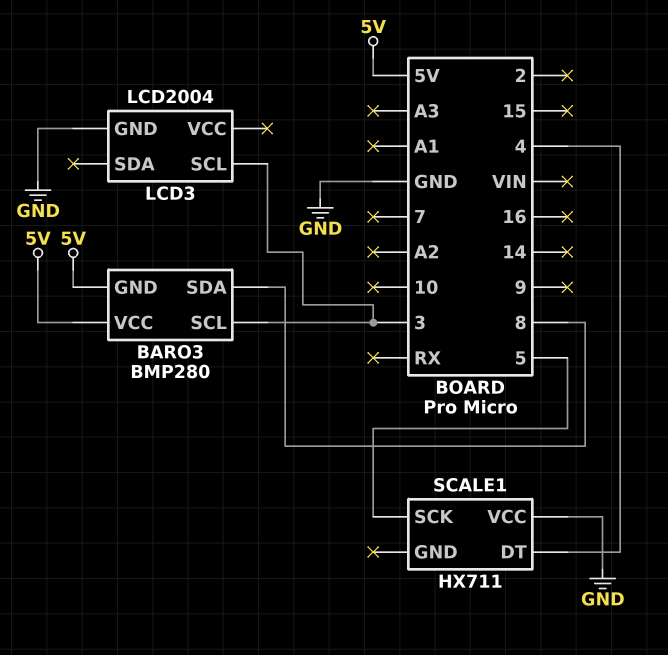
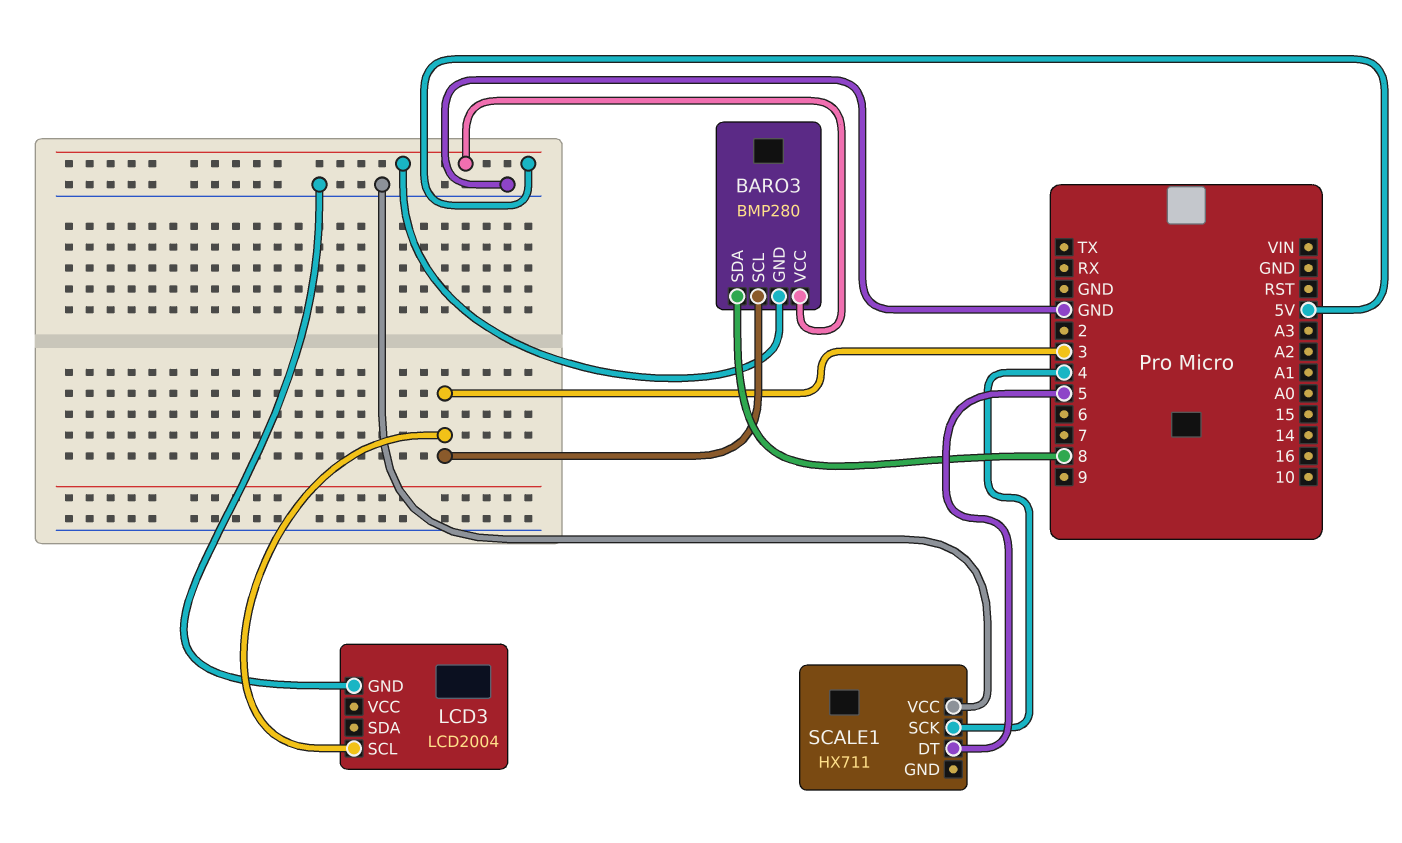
SCALE1 pin DT: 4 -> 5
SCALE1 pin SCK: 5 -> 4

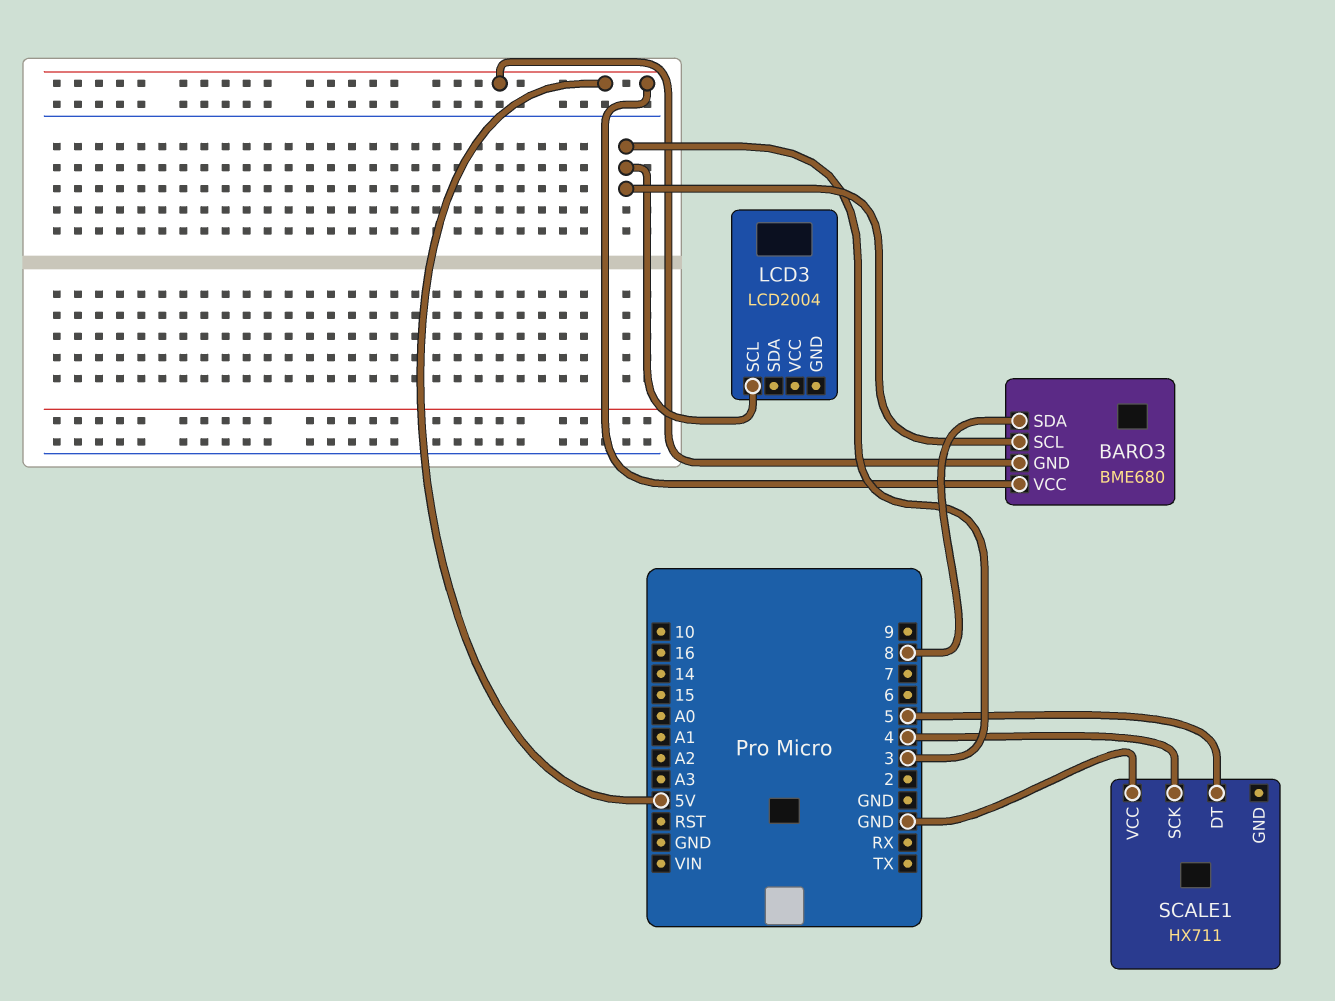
BARO3: BMP280 -> BME680
LCD3 pin GND: GND -> none

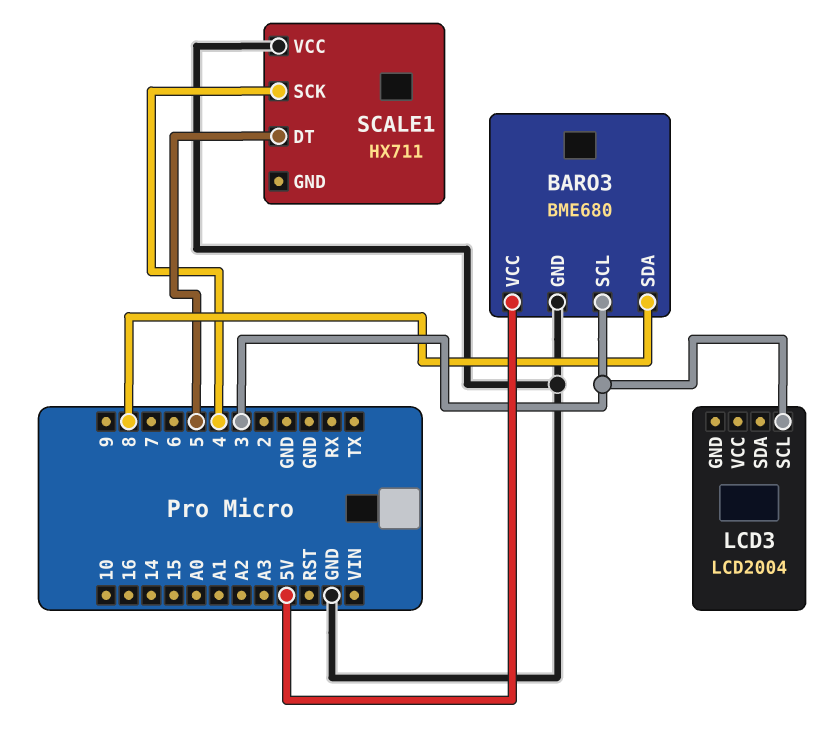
BARO3 pin GND: 5V -> GND

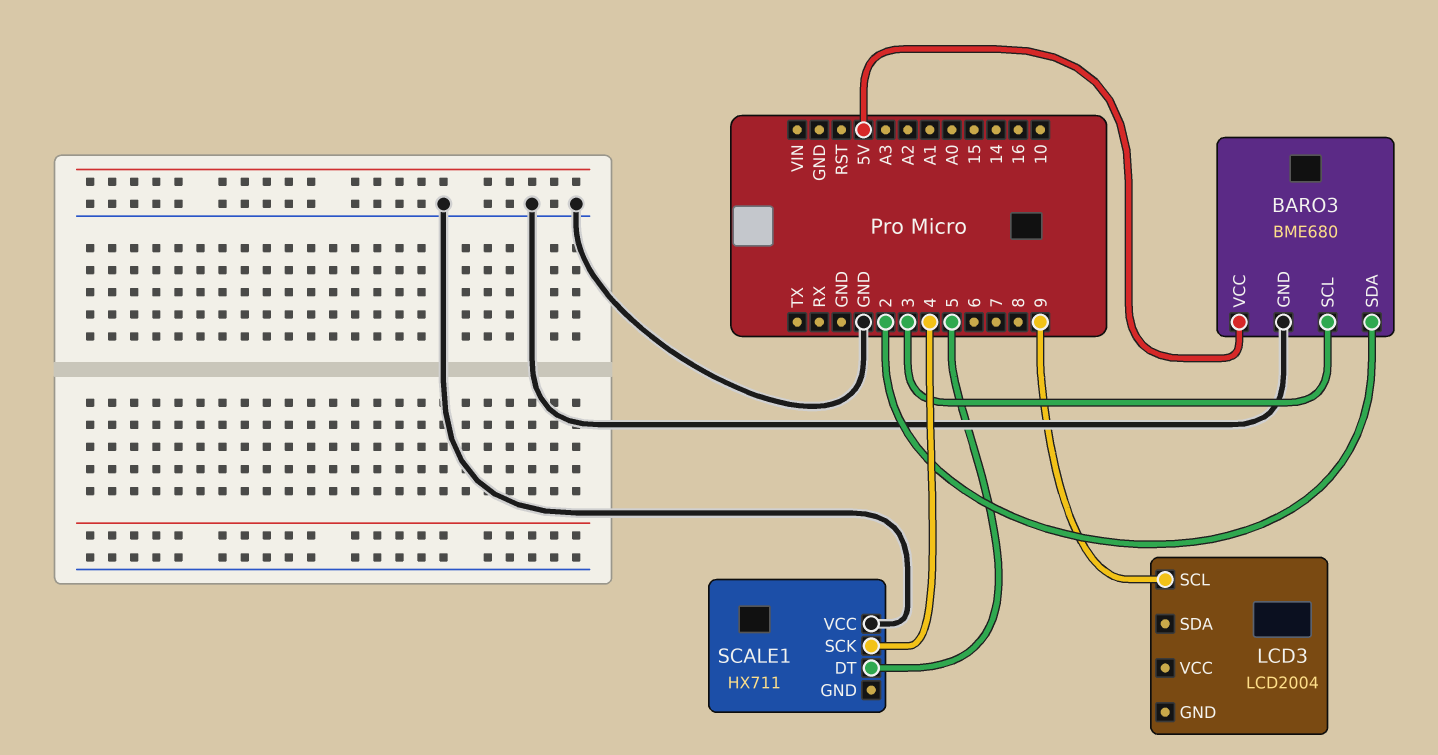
BARO3 pin SDA: 8 -> 2
LCD3 pin SCL: 3 -> 9

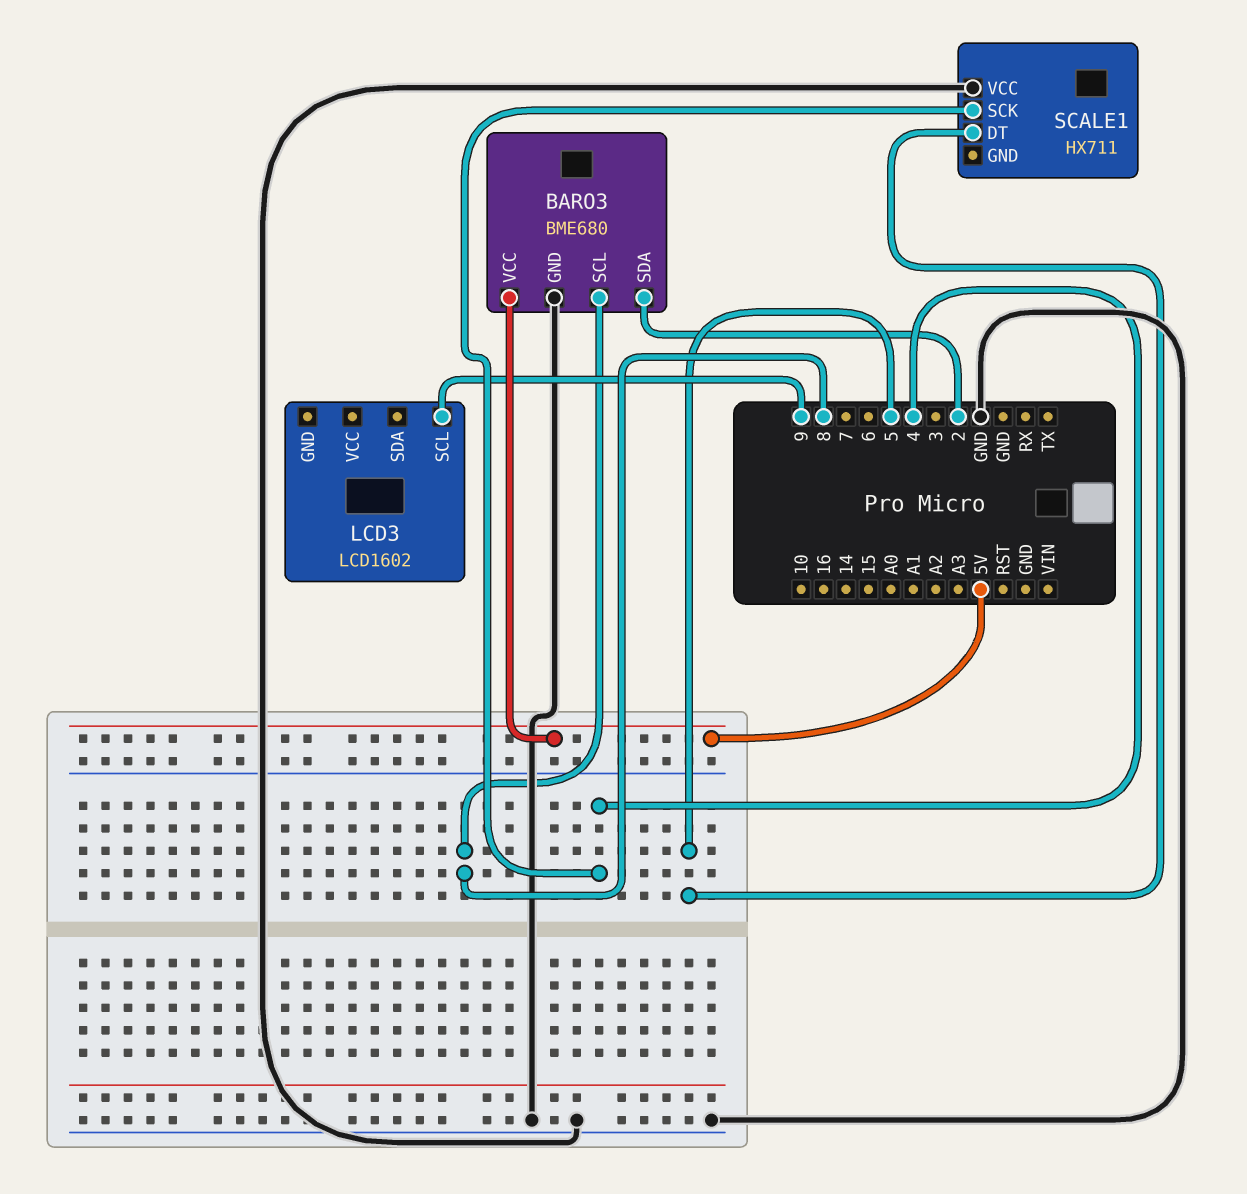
BARO3 pin SCL: 3 -> 8
LCD3: LCD2004 -> LCD1602

